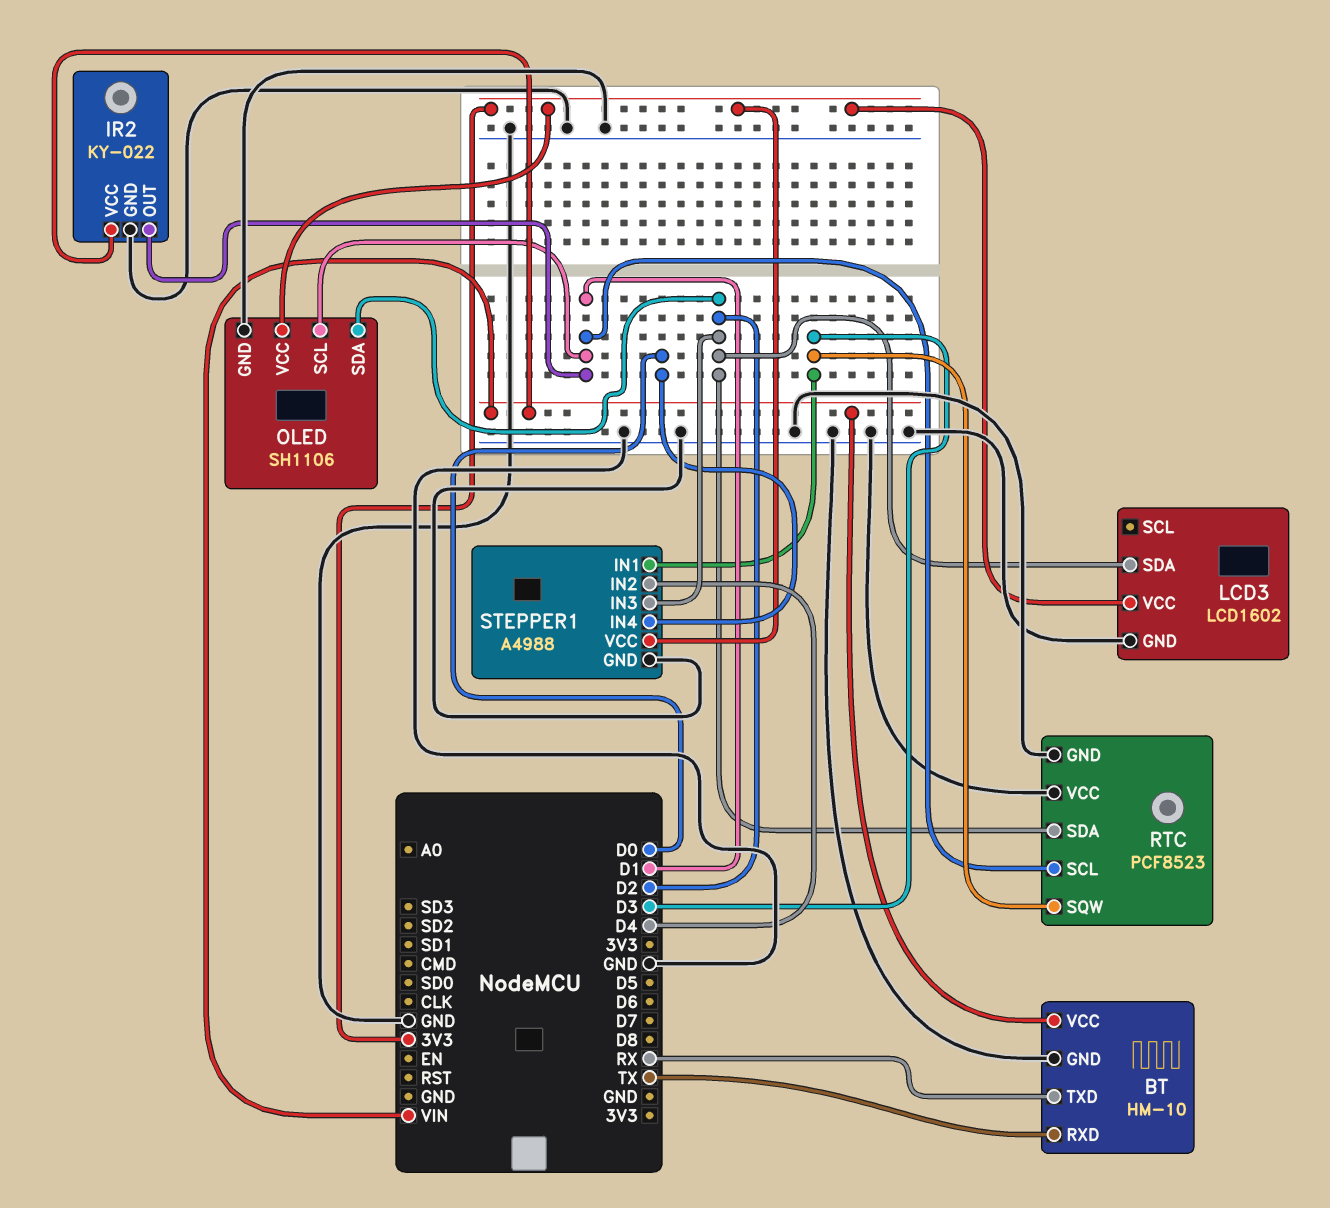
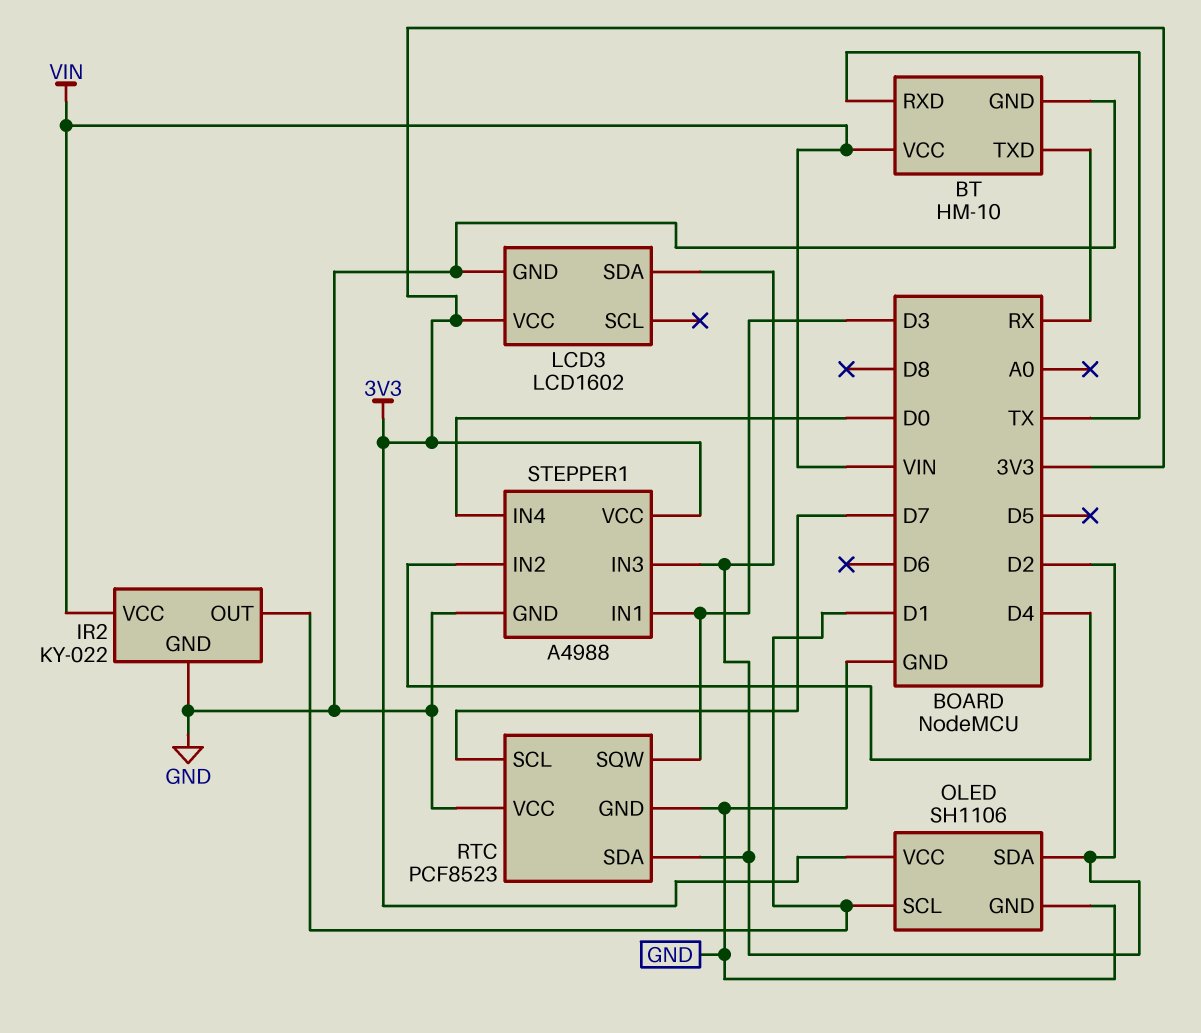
RTC pin SCL: D1 -> D7

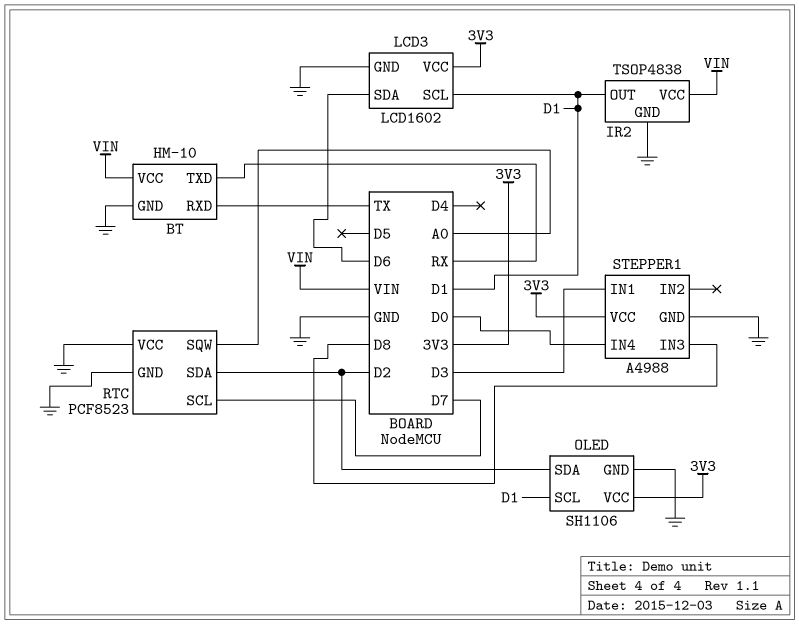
IR2: KY-022 -> TSOP4838
LCD3 pin SCL: none -> D1
LCD3 pin SDA: D2 -> D6
RTC pin SQW: D3 -> A0
STEPPER1 pin IN2: D4 -> none
STEPPER1 pin IN3: D2 -> D8

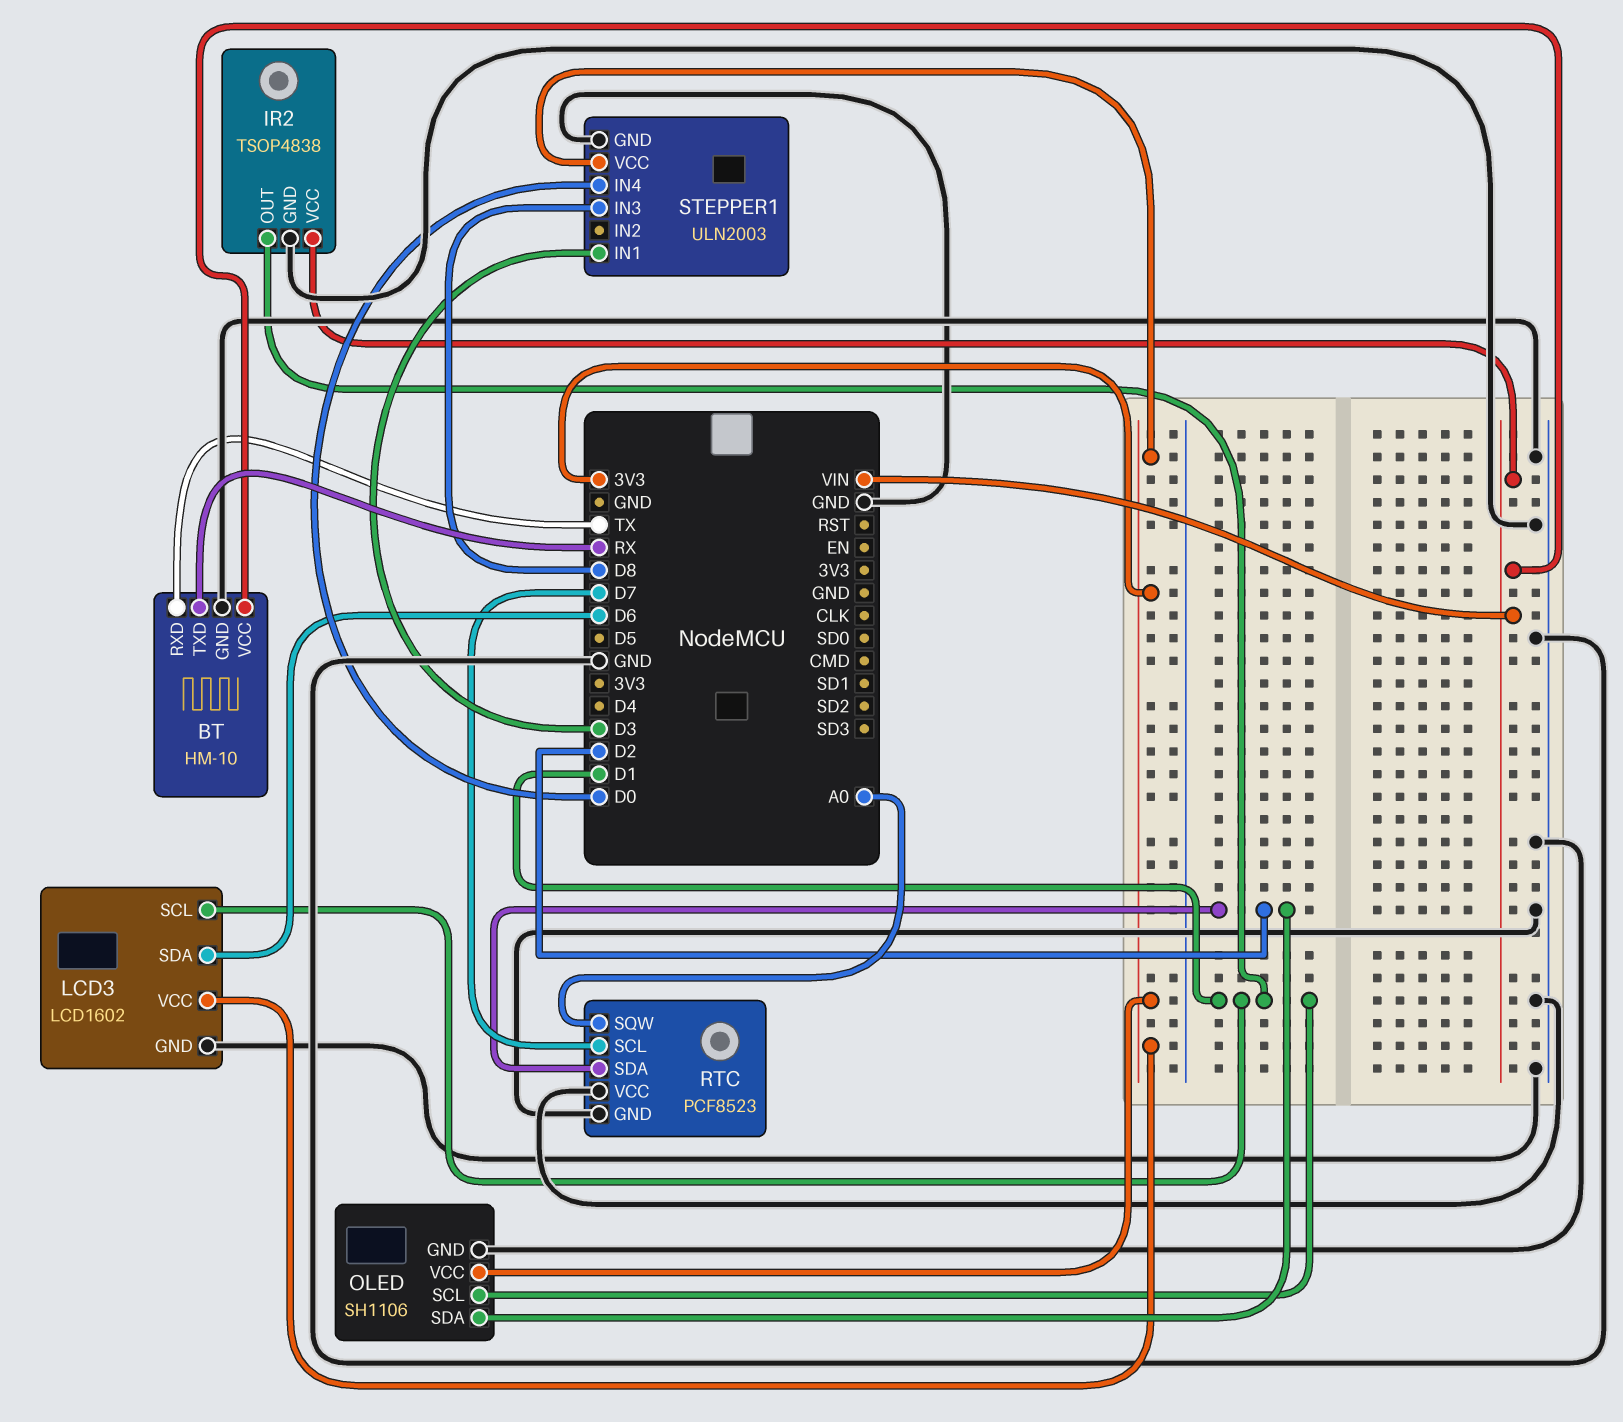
STEPPER1: A4988 -> ULN2003

